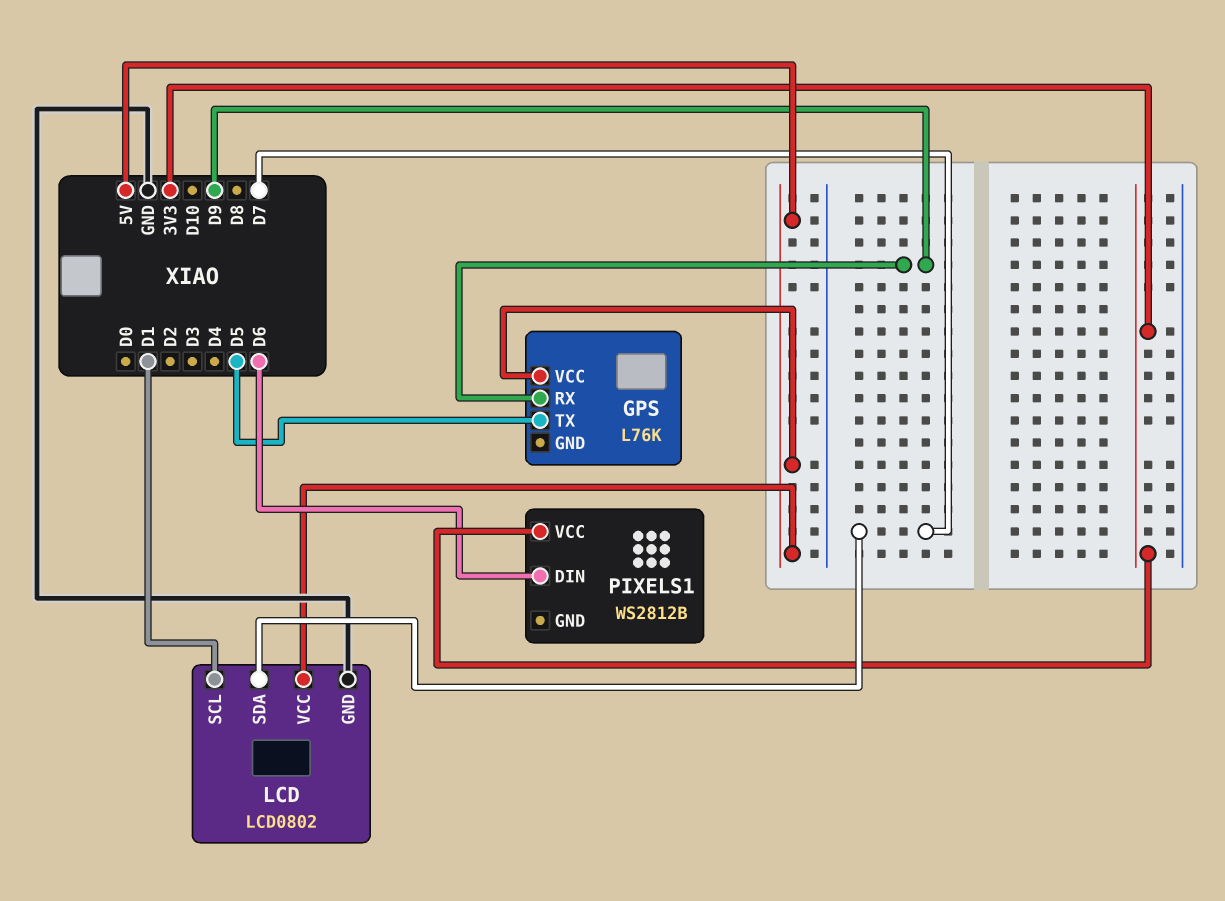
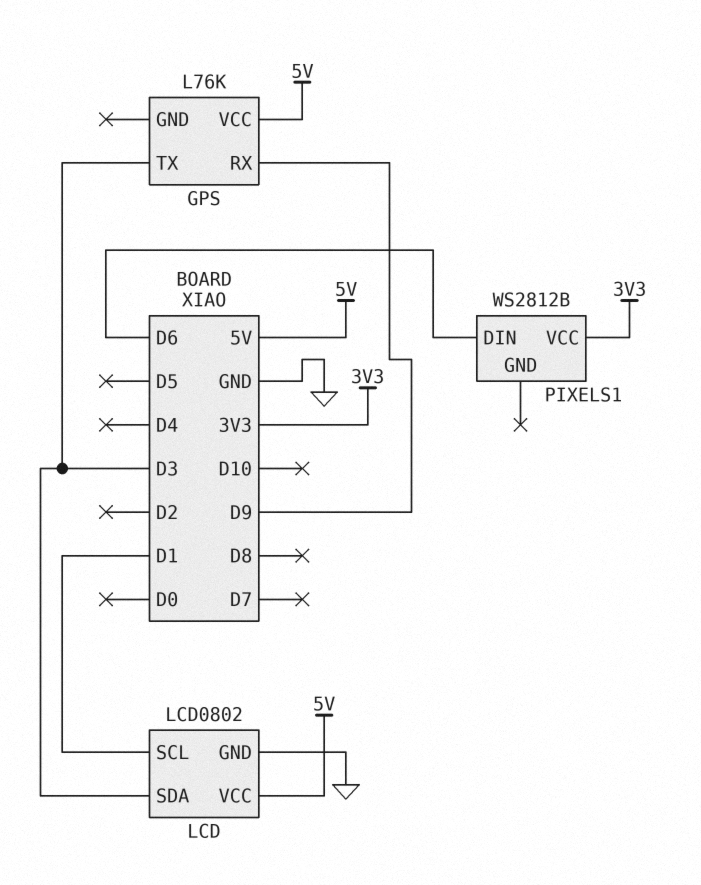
GPS pin TX: D5 -> D3
LCD pin SDA: D7 -> D3

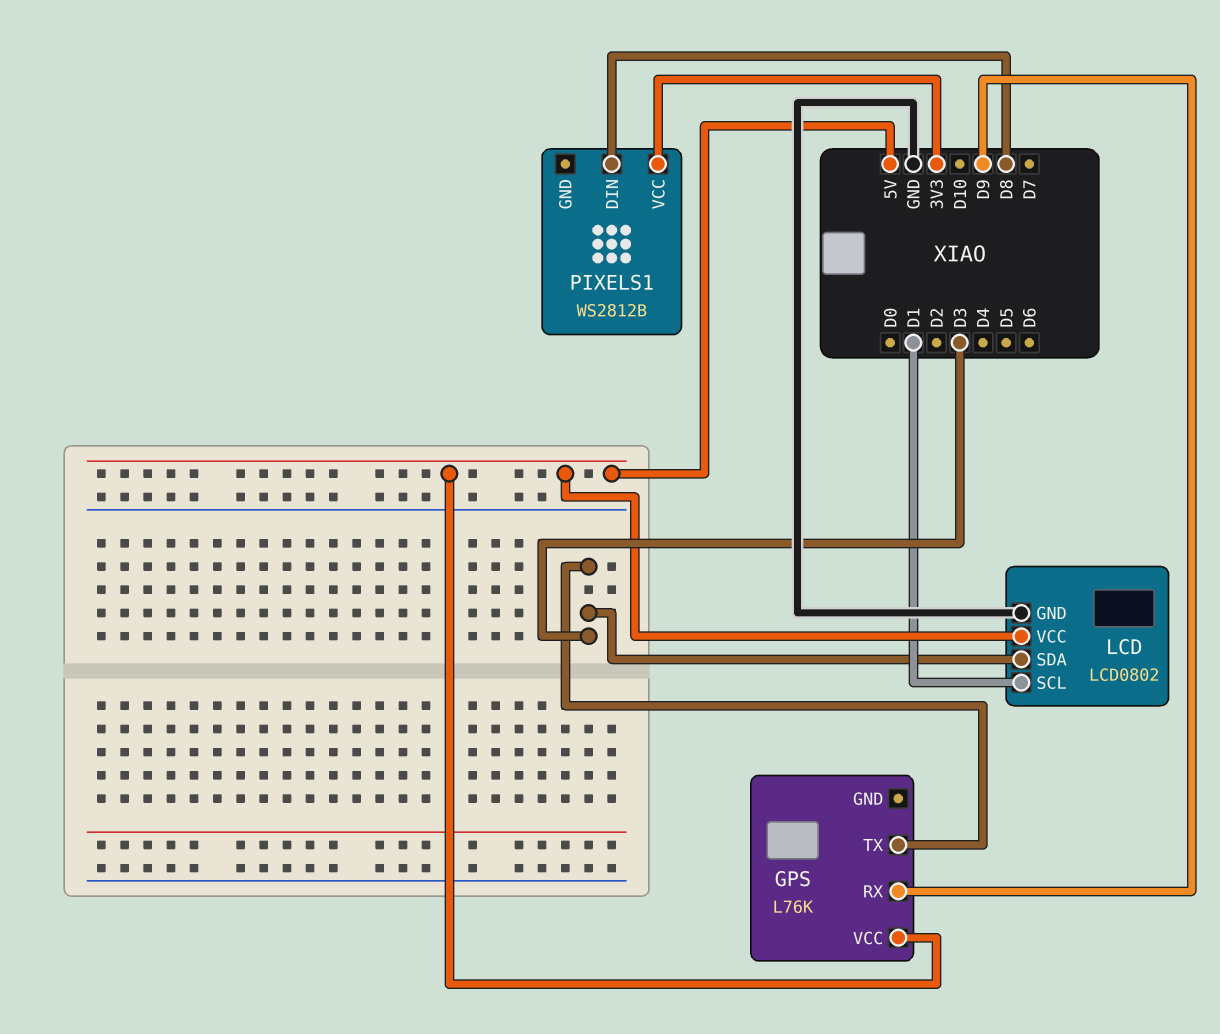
PIXELS1 pin DIN: D6 -> D8

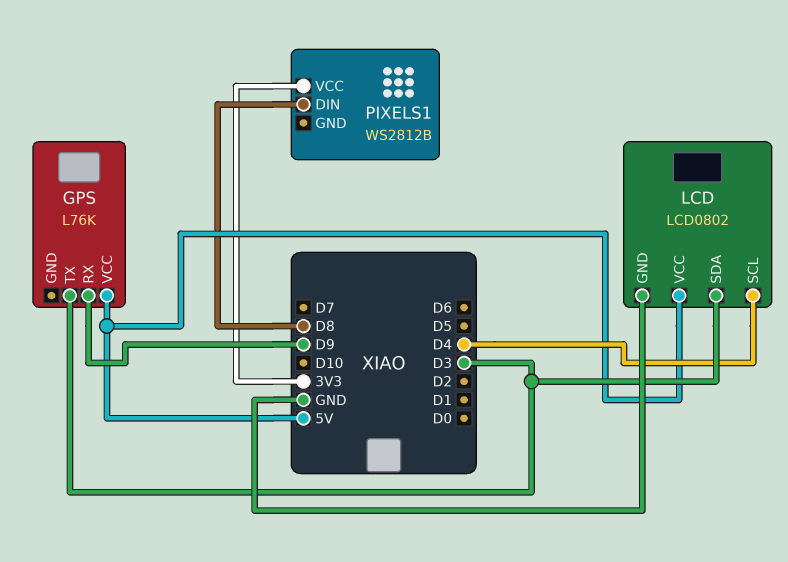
LCD pin SCL: D1 -> D4

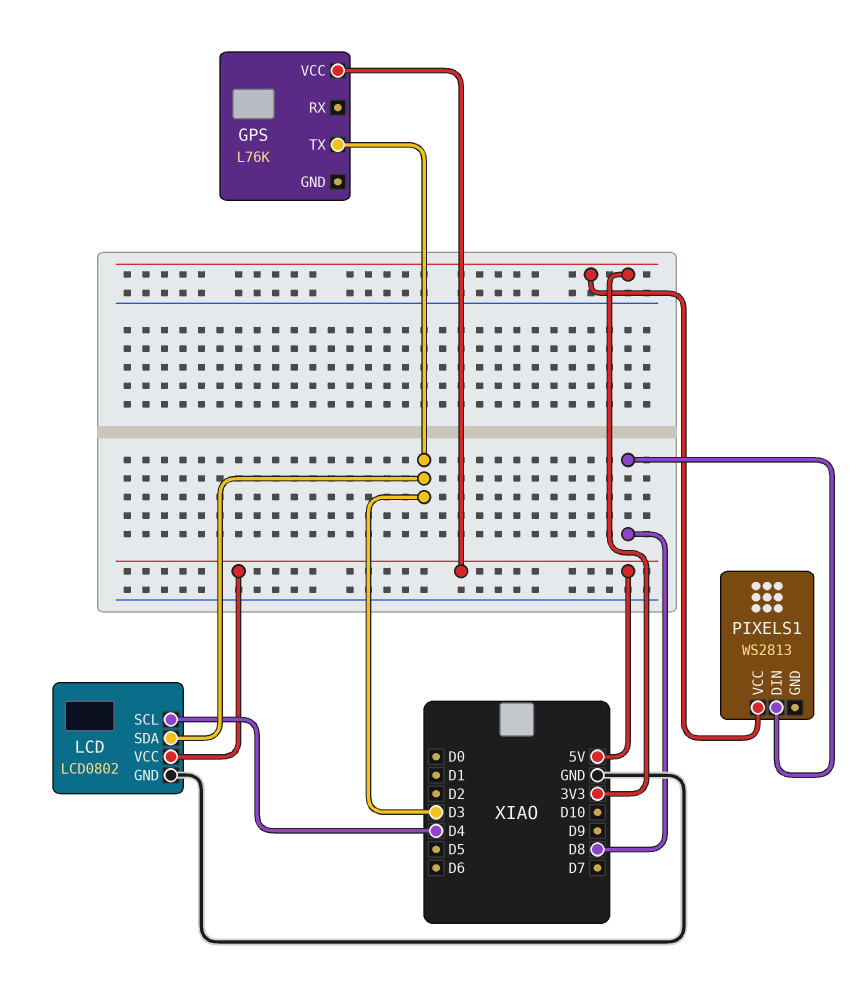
GPS pin RX: D9 -> none
PIXELS1: WS2812B -> WS2813

